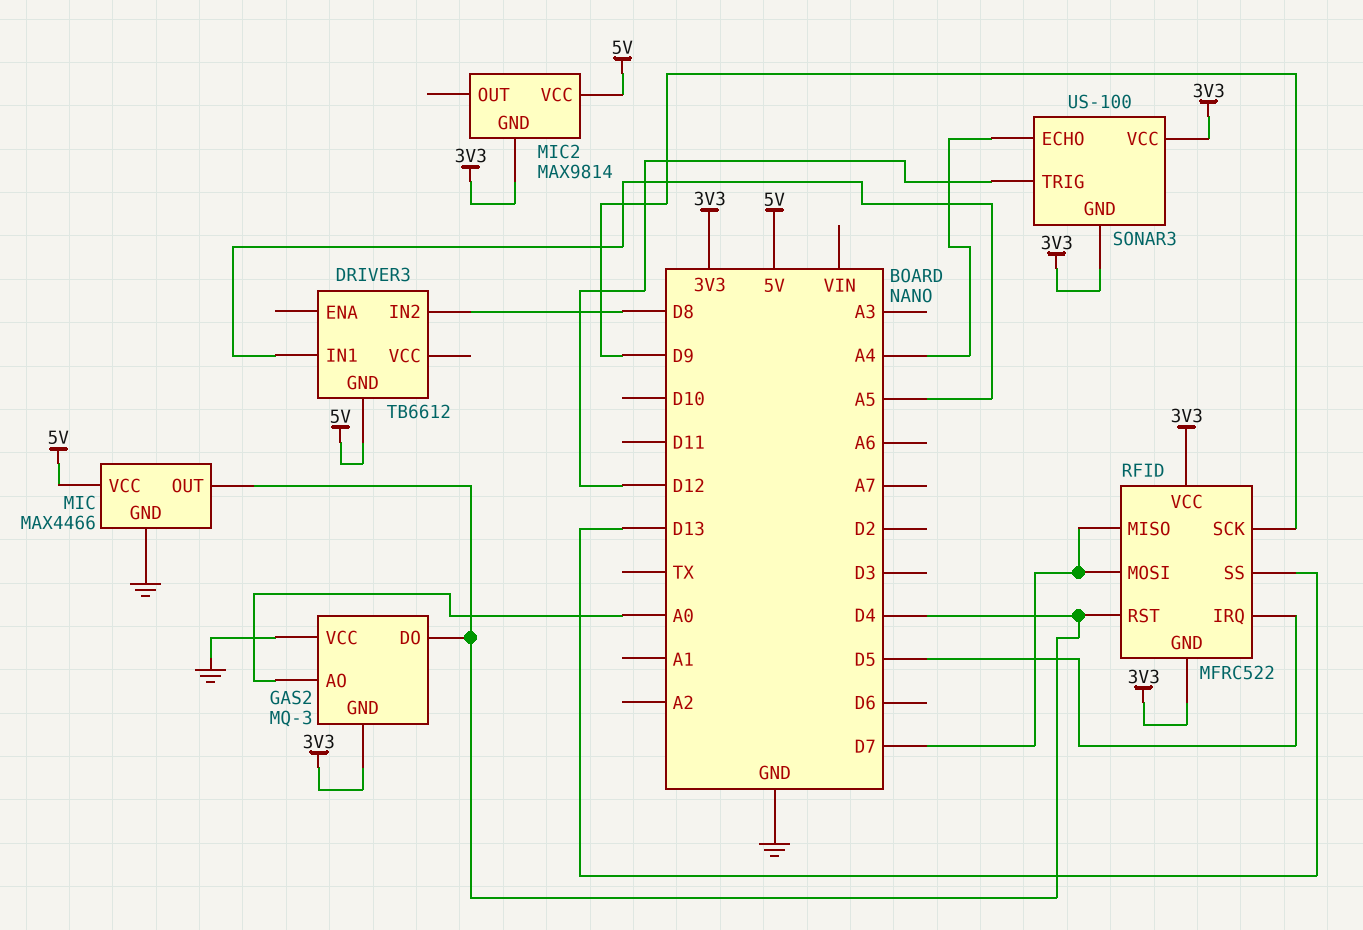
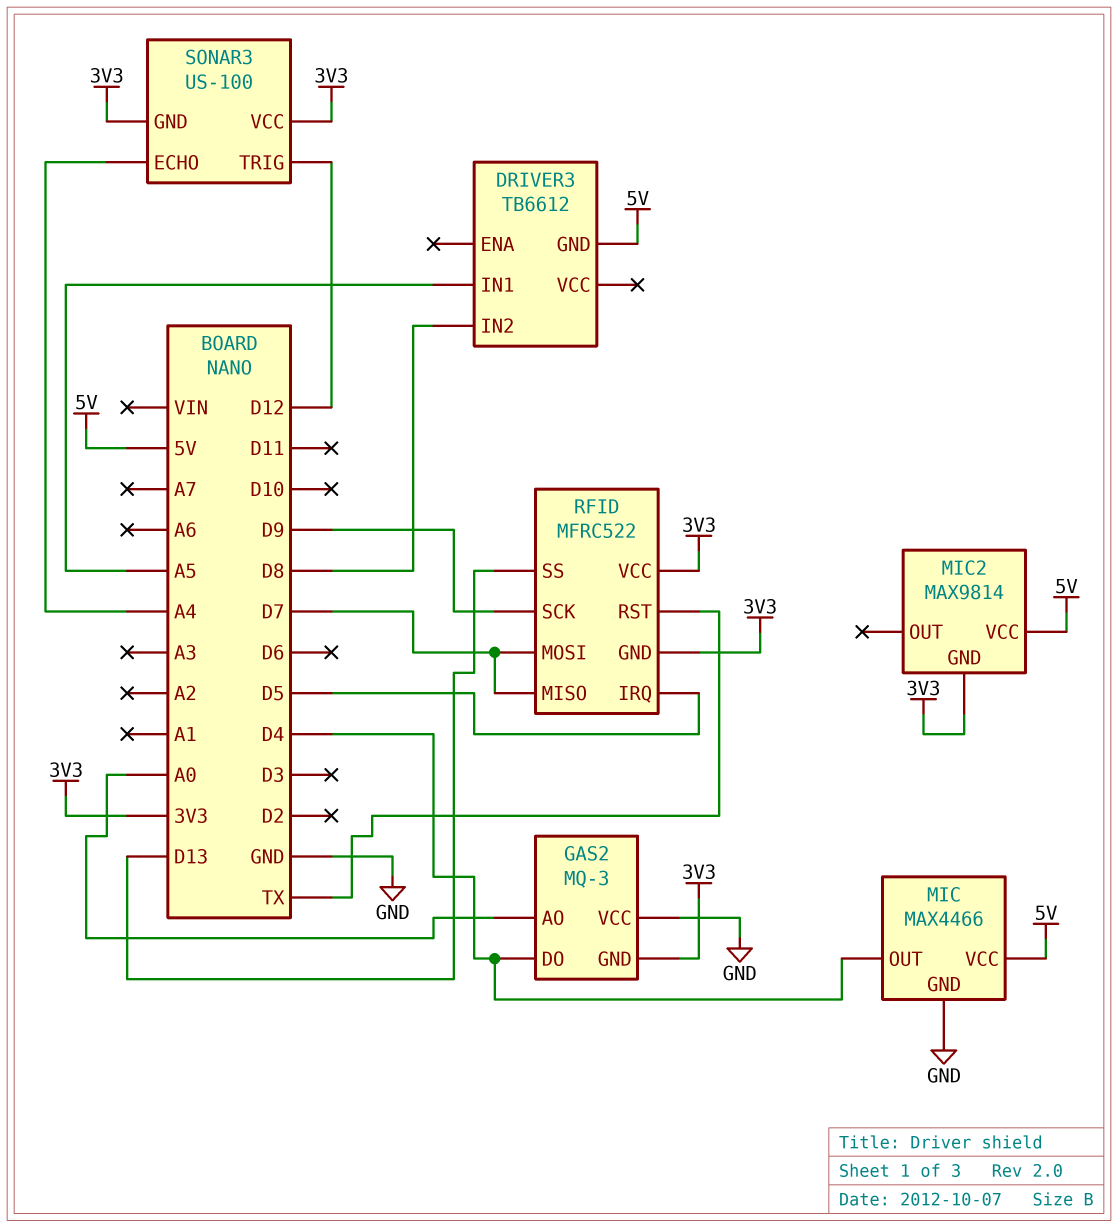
RFID pin RST: D4 -> TX

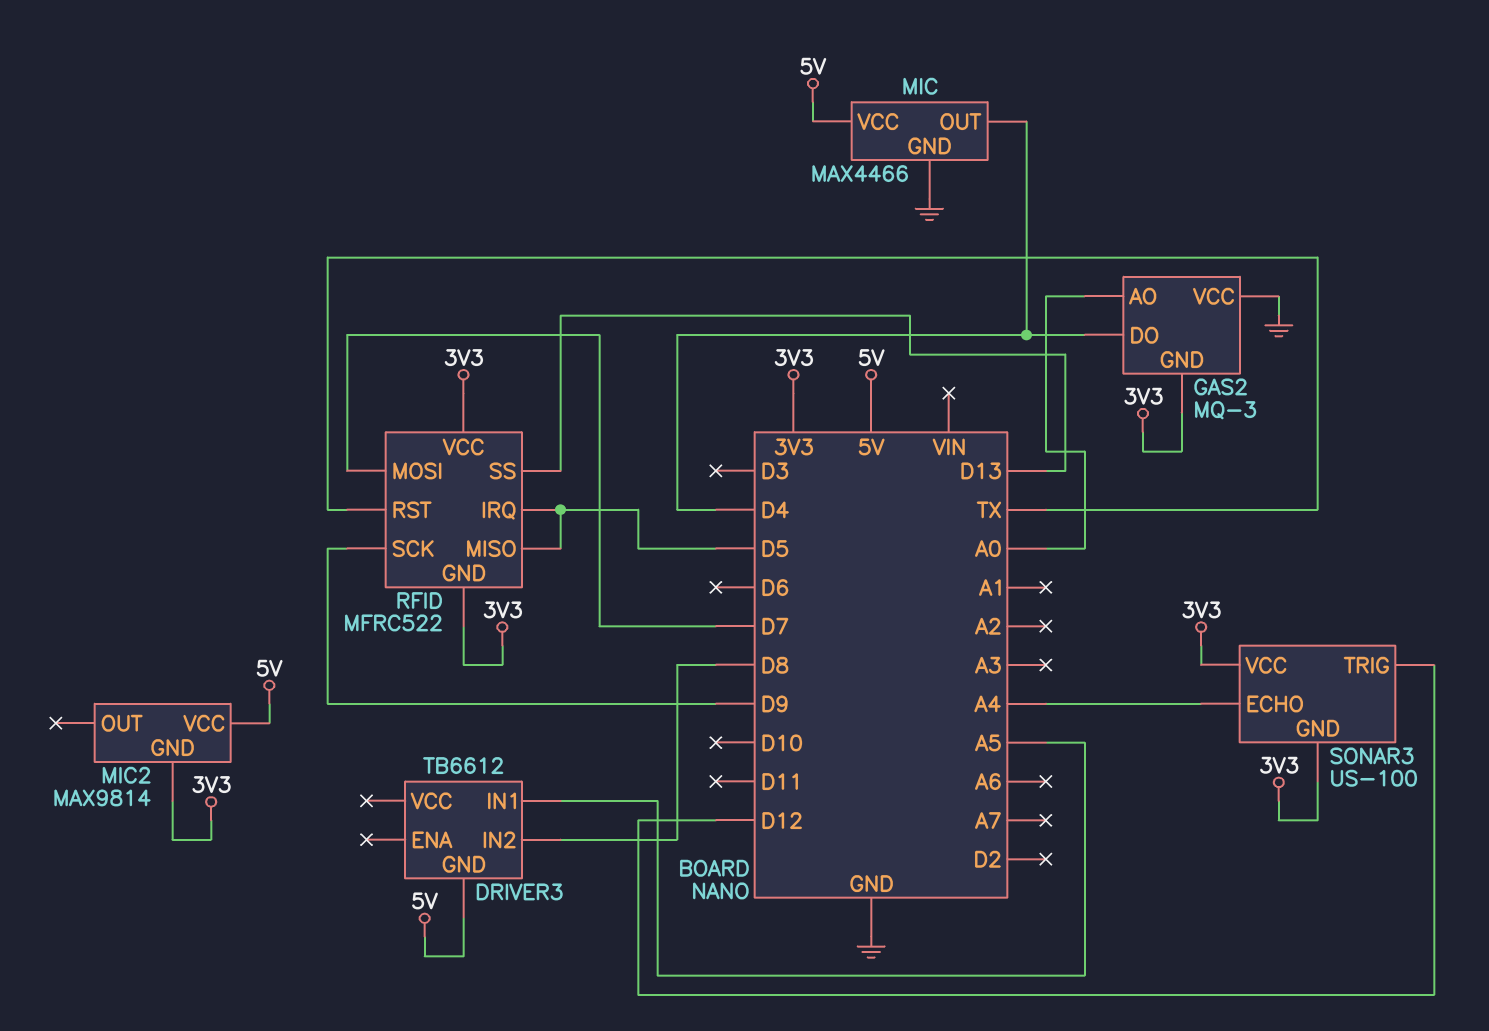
RFID pin MISO: D7 -> D5

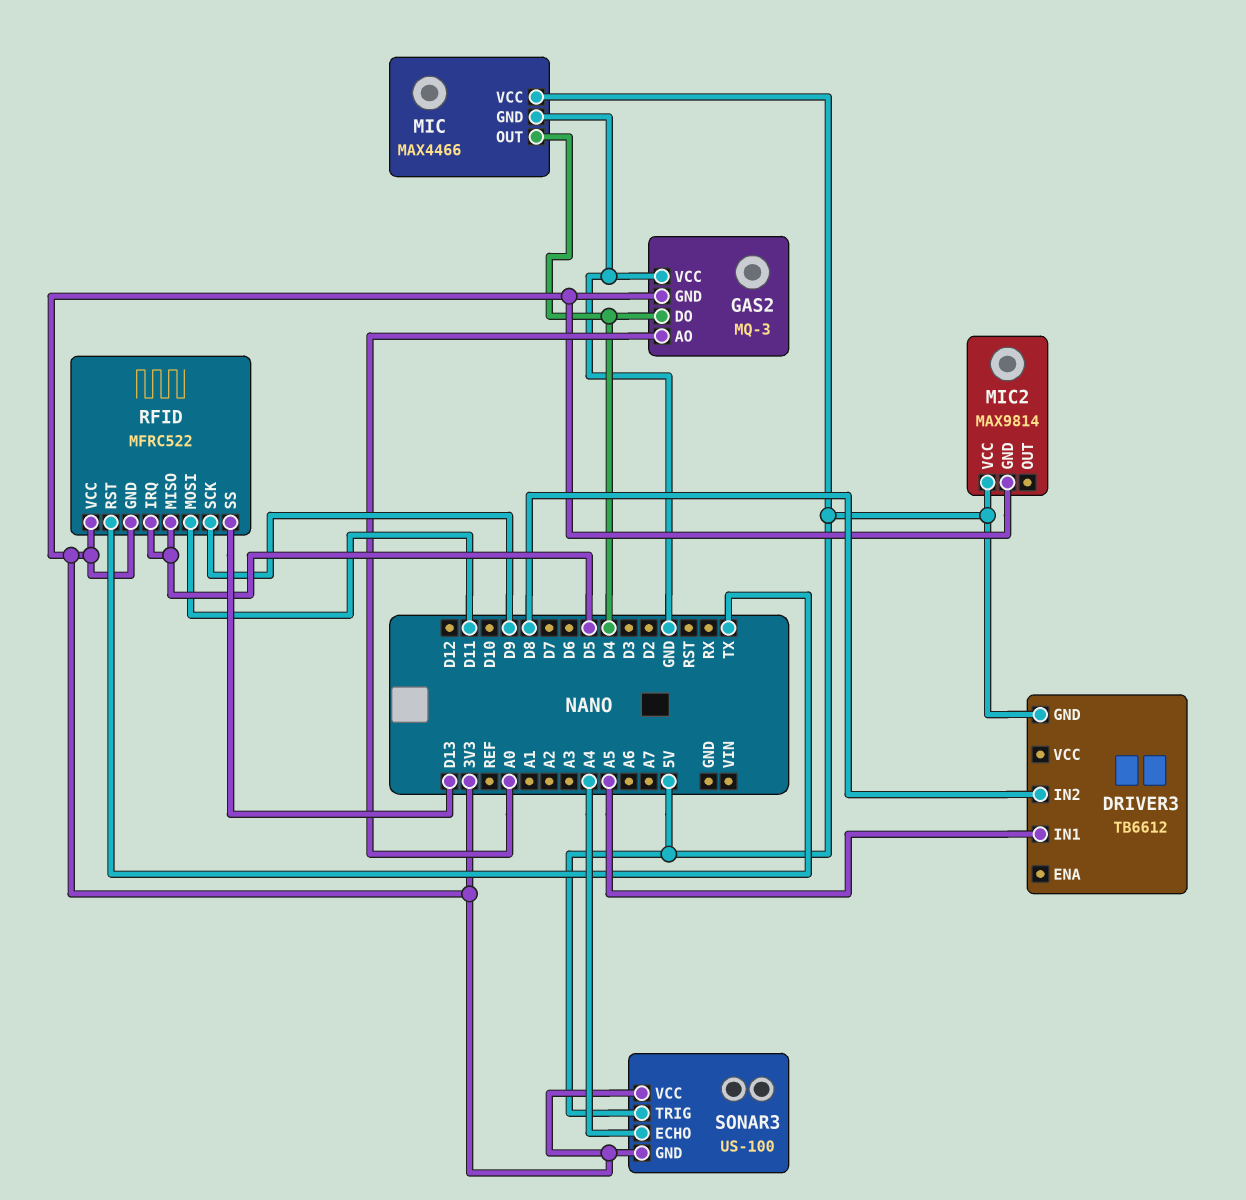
RFID pin MOSI: D7 -> D11
SONAR3 pin TRIG: D12 -> 5V

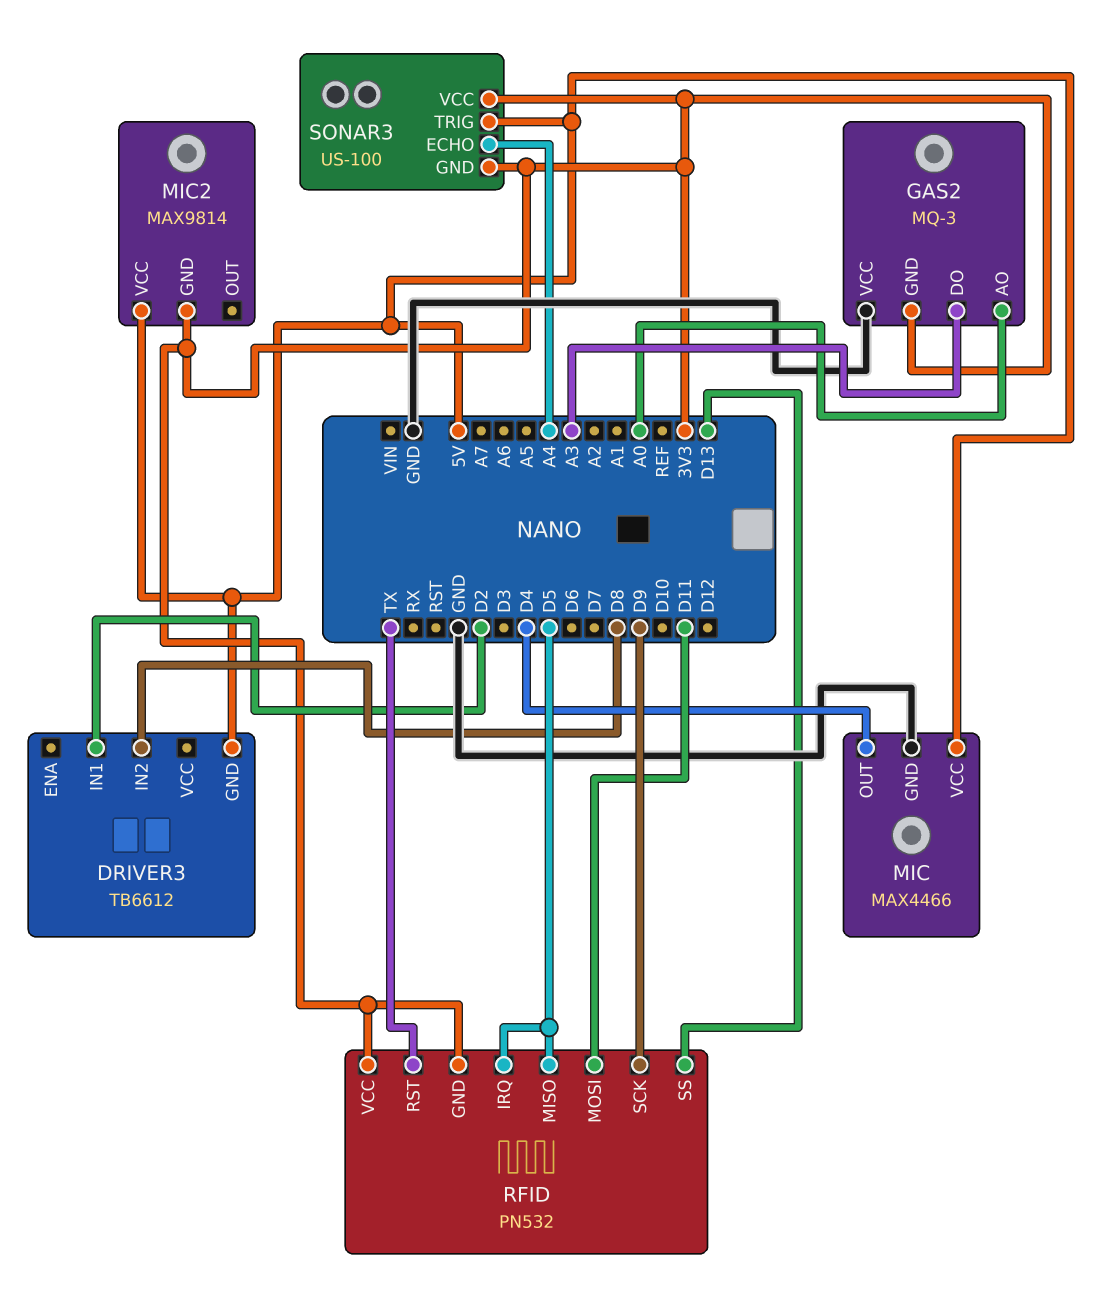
DRIVER3 pin IN1: A5 -> D2
GAS2 pin DO: D4 -> A3
RFID: MFRC522 -> PN532

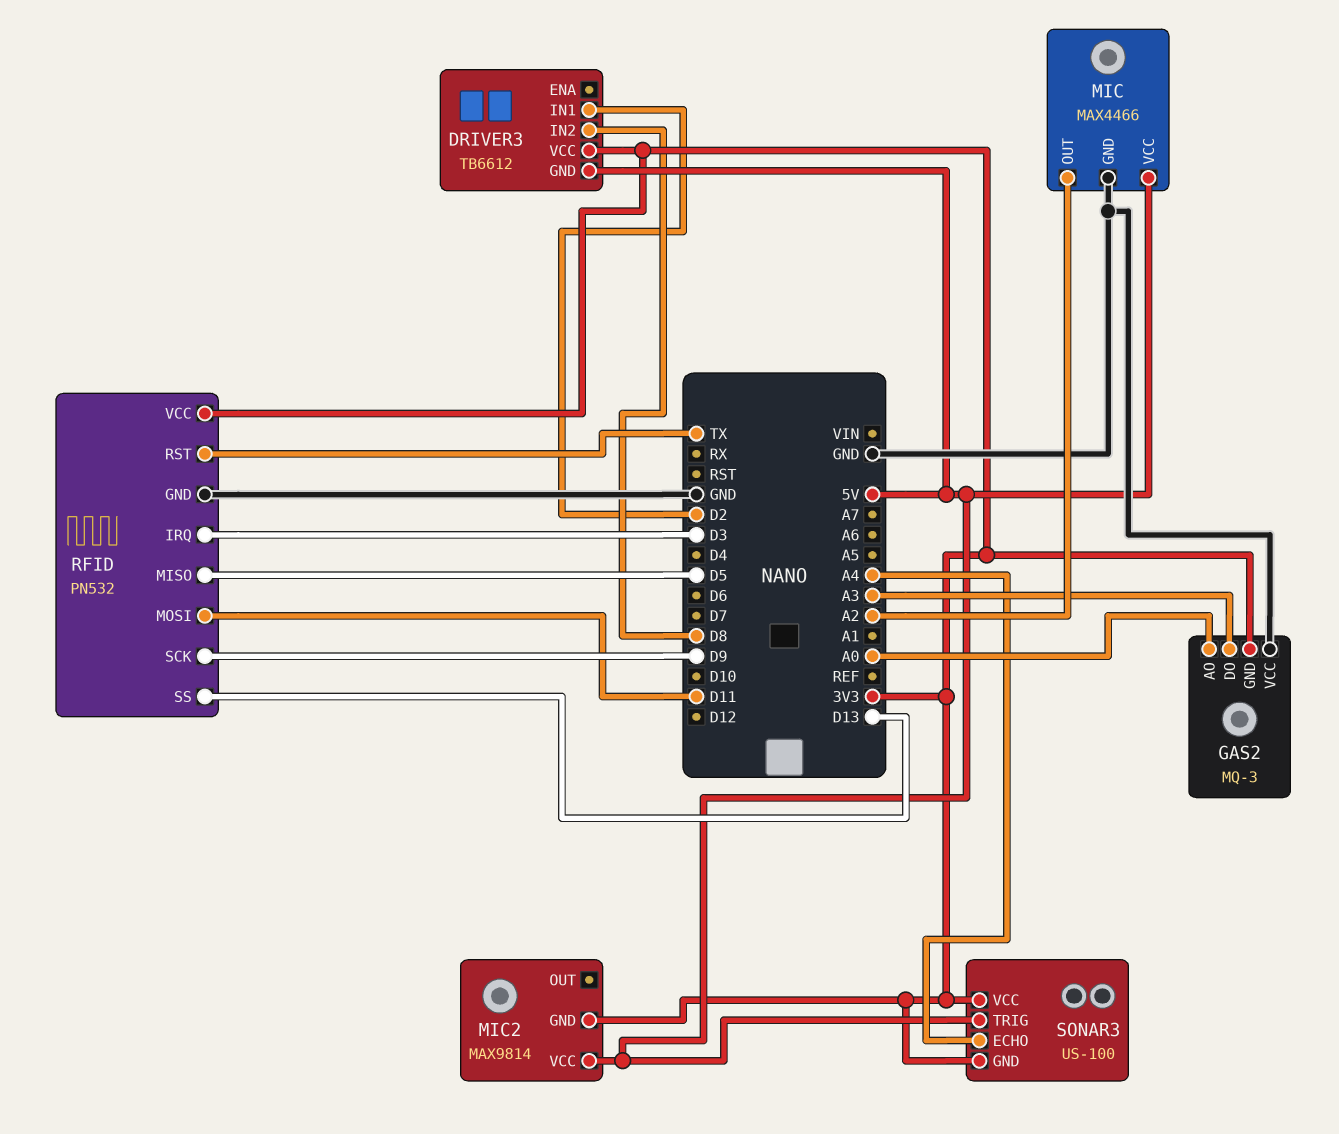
DRIVER3 pin VCC: none -> 3V3
MIC pin OUT: D4 -> A2
RFID pin GND: 3V3 -> GND
RFID pin IRQ: D5 -> D3

